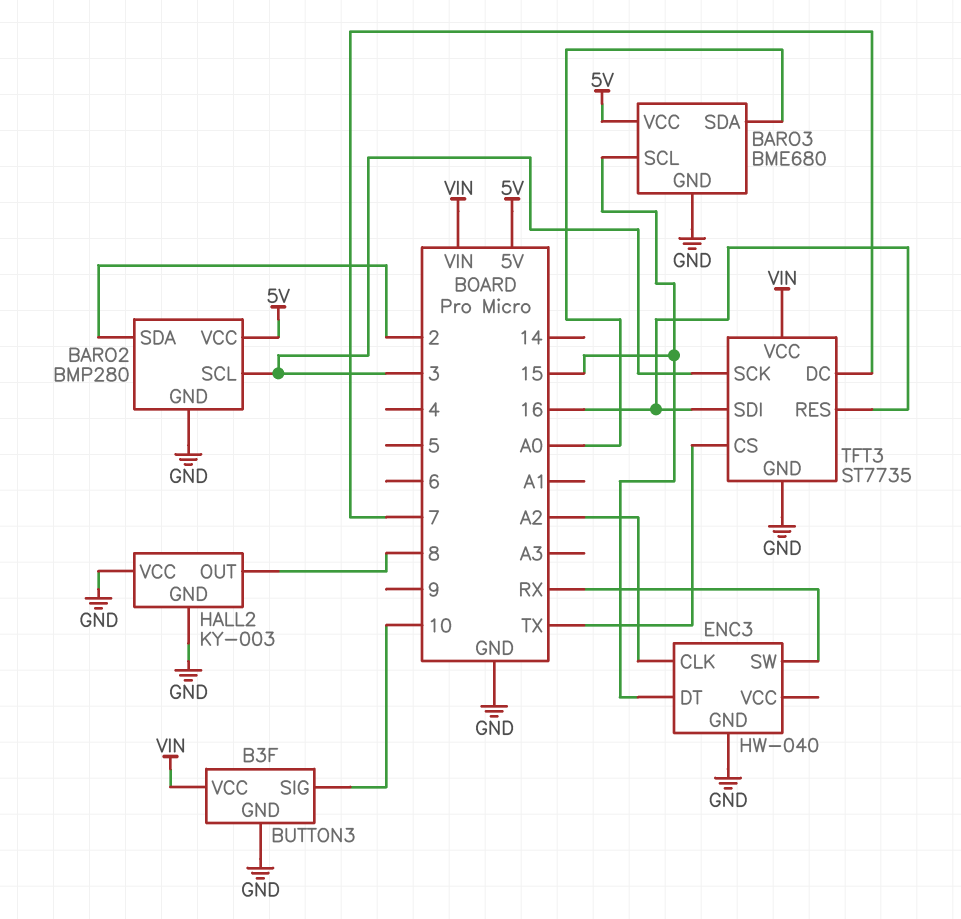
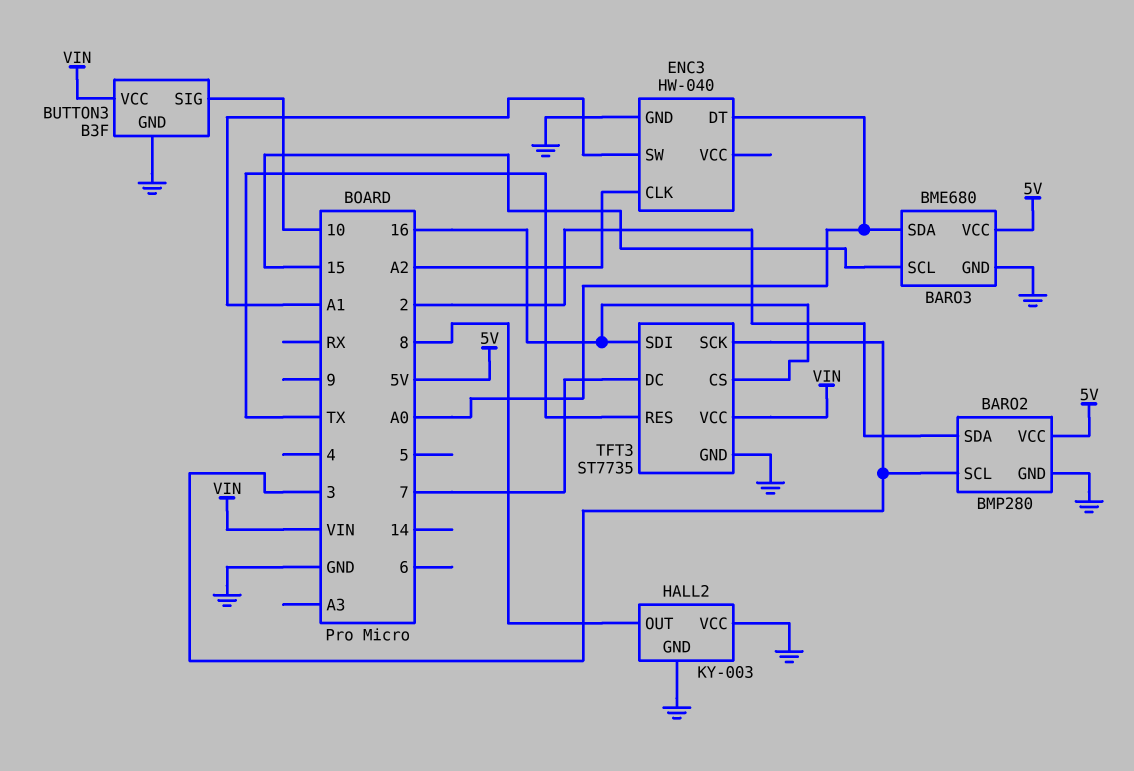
ENC3 pin DT: 15 -> A0
ENC3 pin SW: RX -> A1
TFT3 pin CS: TX -> 16
TFT3 pin RES: 16 -> TX

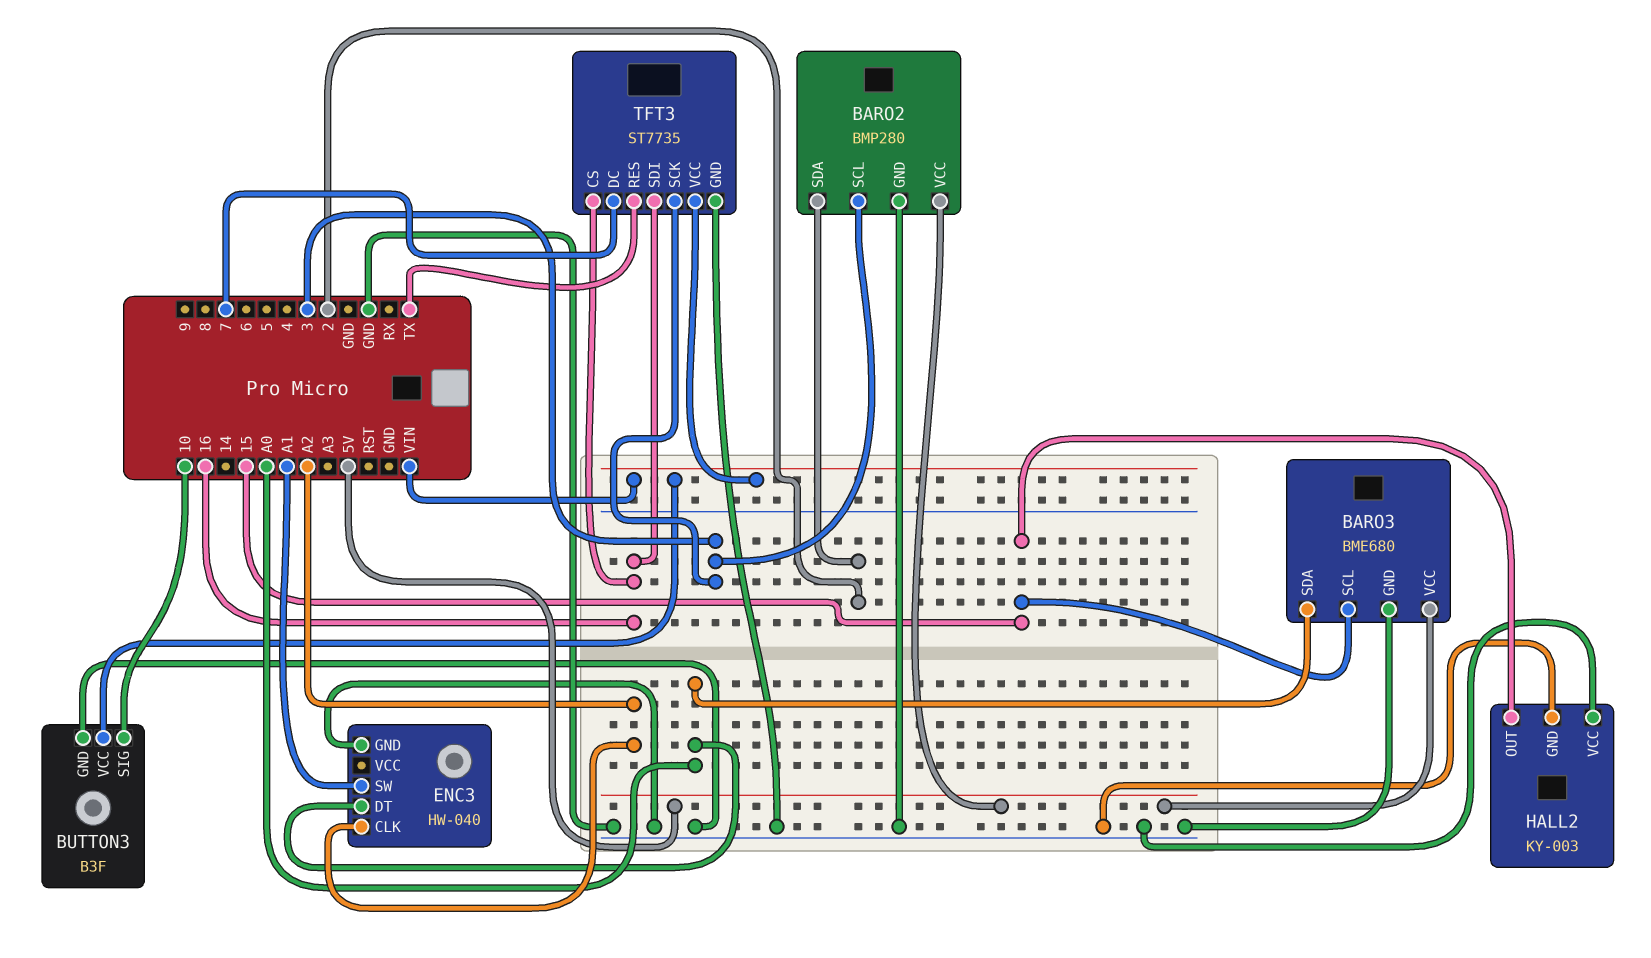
HALL2 pin OUT: 8 -> 15

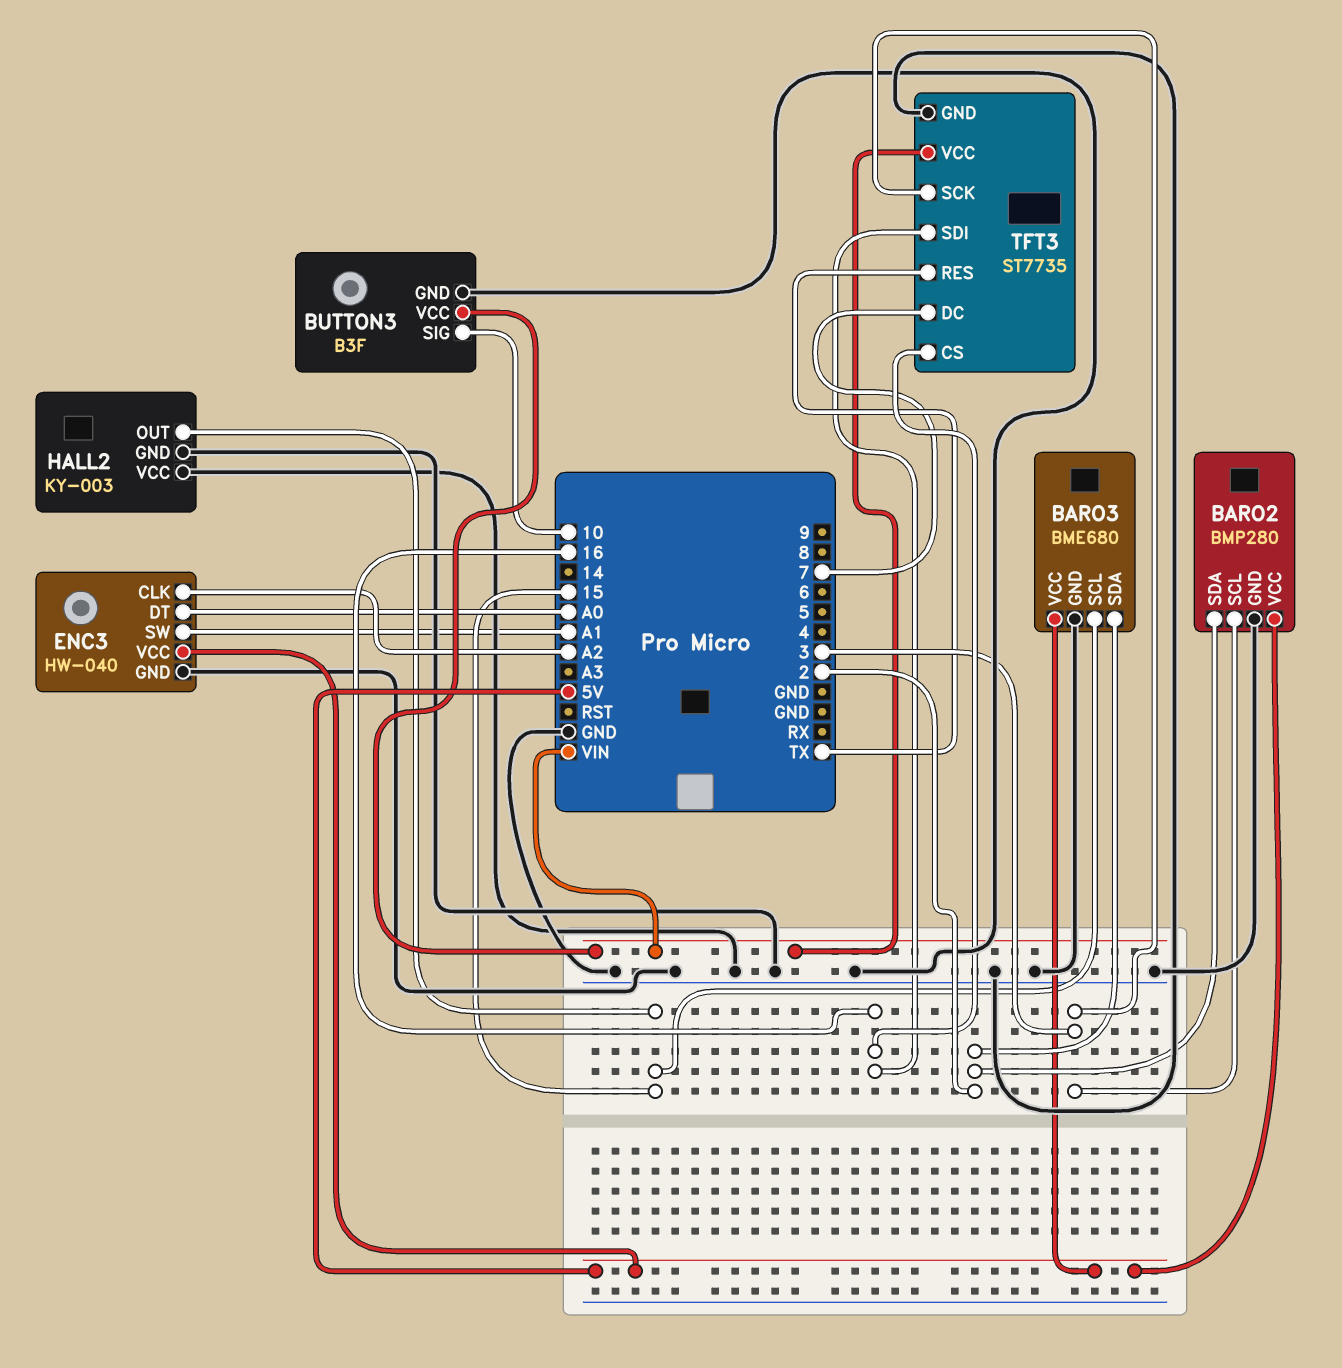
BARO3 pin SDA: A0 -> 2
ENC3 pin VCC: none -> 5V

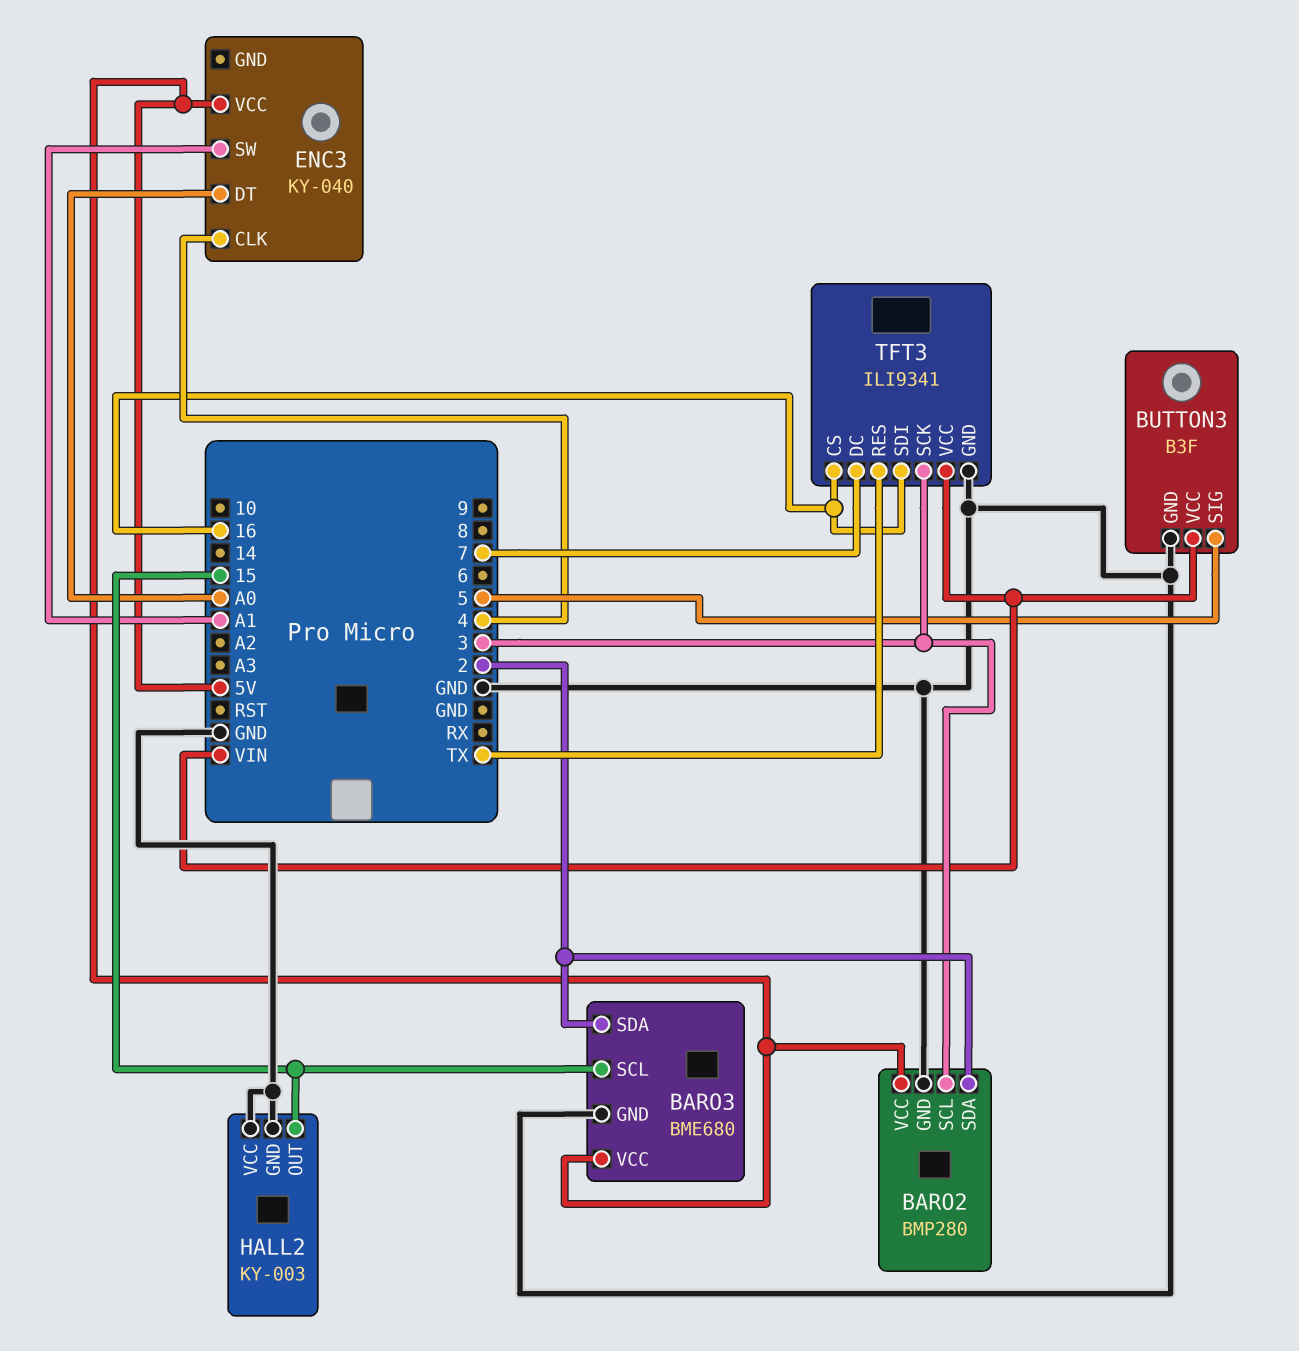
BUTTON3 pin SIG: 10 -> 5
ENC3: HW-040 -> KY-040
ENC3 pin CLK: A2 -> 4
ENC3 pin GND: GND -> none
TFT3: ST7735 -> ILI9341

